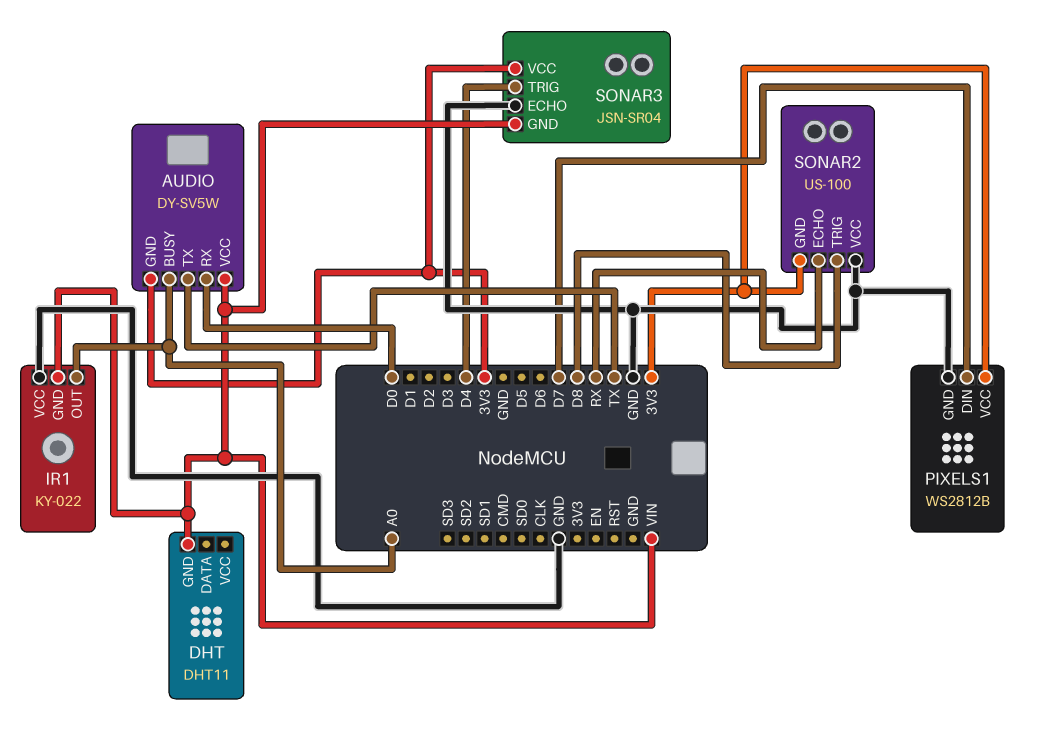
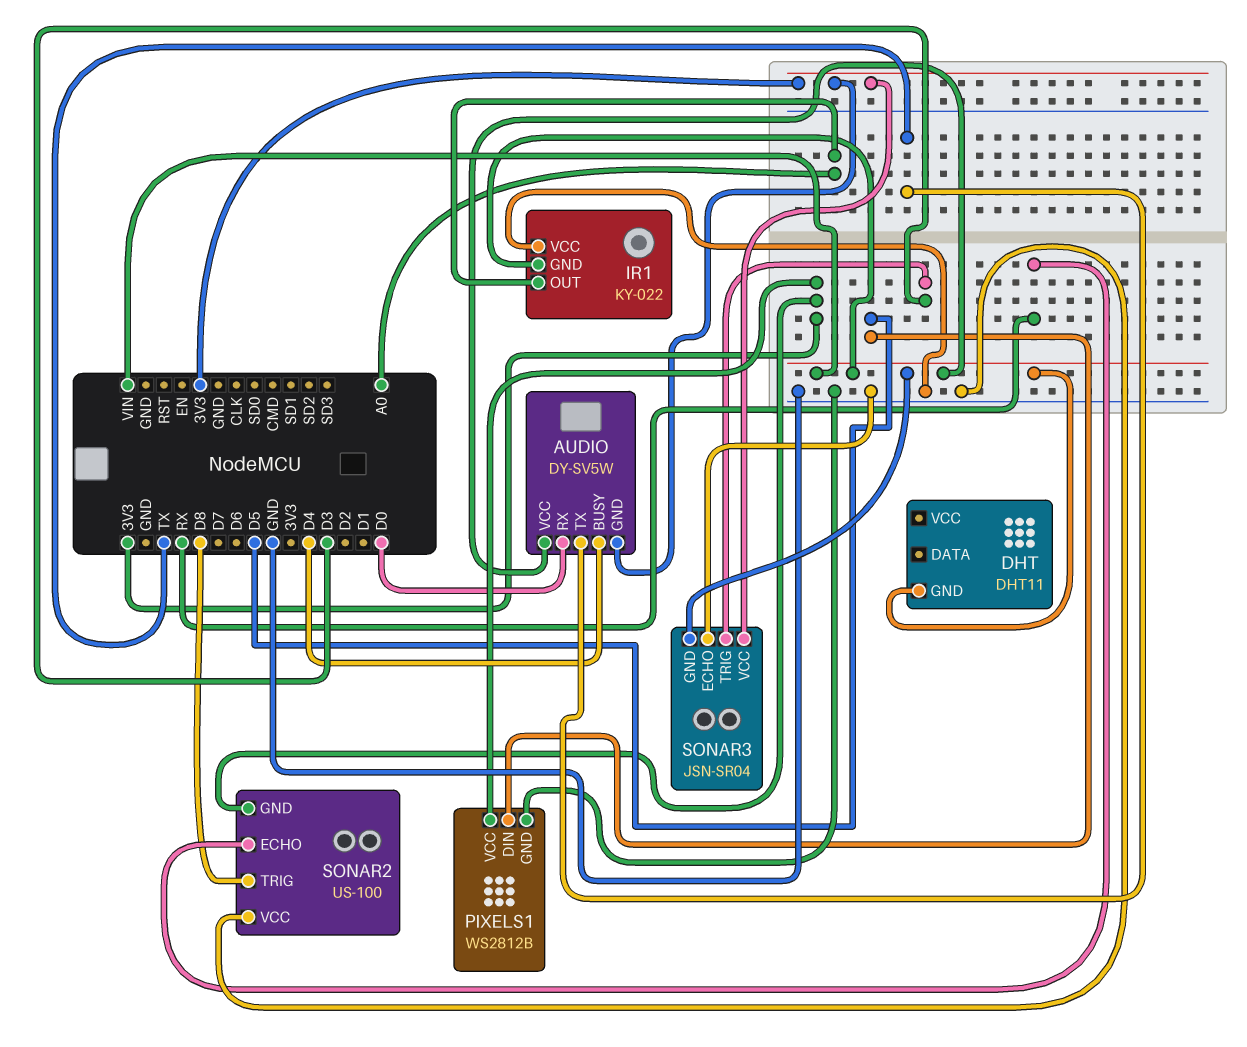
AUDIO pin BUSY: A0 -> D4
PIXELS1 pin DIN: D7 -> D5
SONAR3 pin TRIG: D4 -> D3

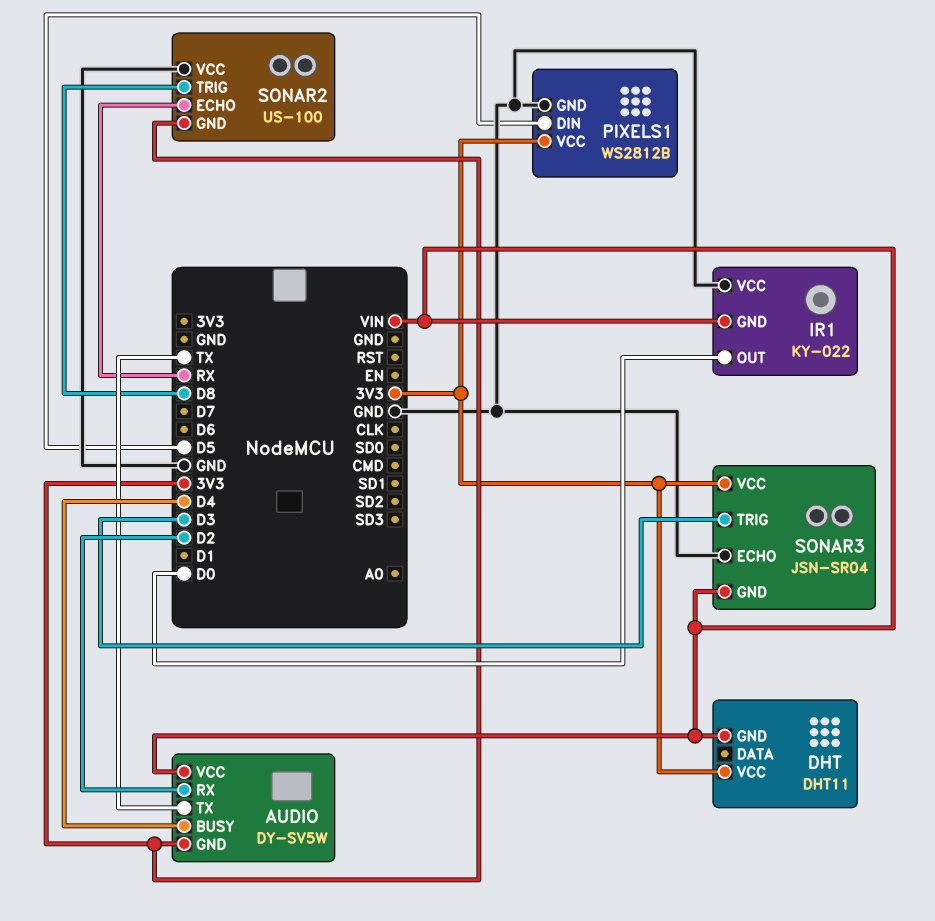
AUDIO pin RX: D0 -> D2
DHT pin VCC: none -> 3V3
IR1 pin OUT: A0 -> D0

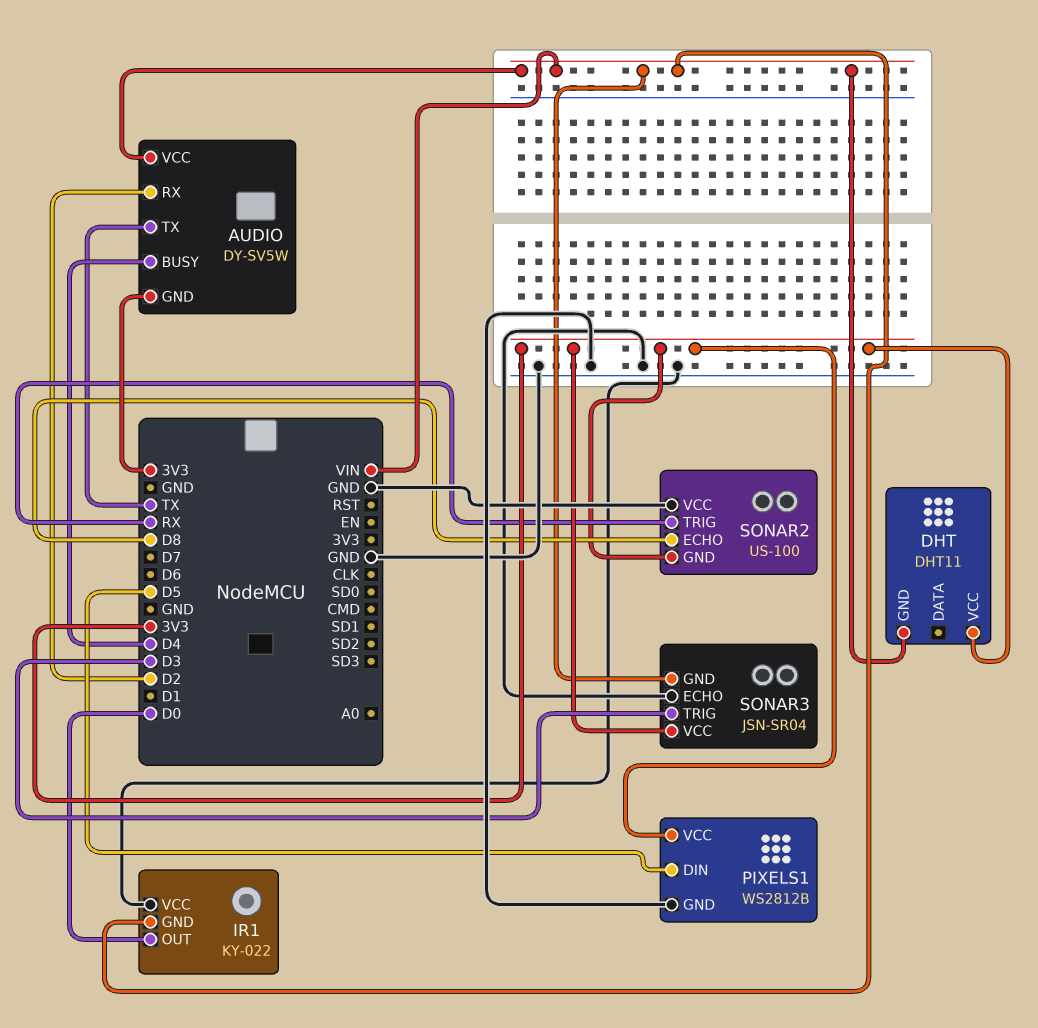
SONAR2 pin ECHO: RX -> D8
SONAR2 pin TRIG: D8 -> RX

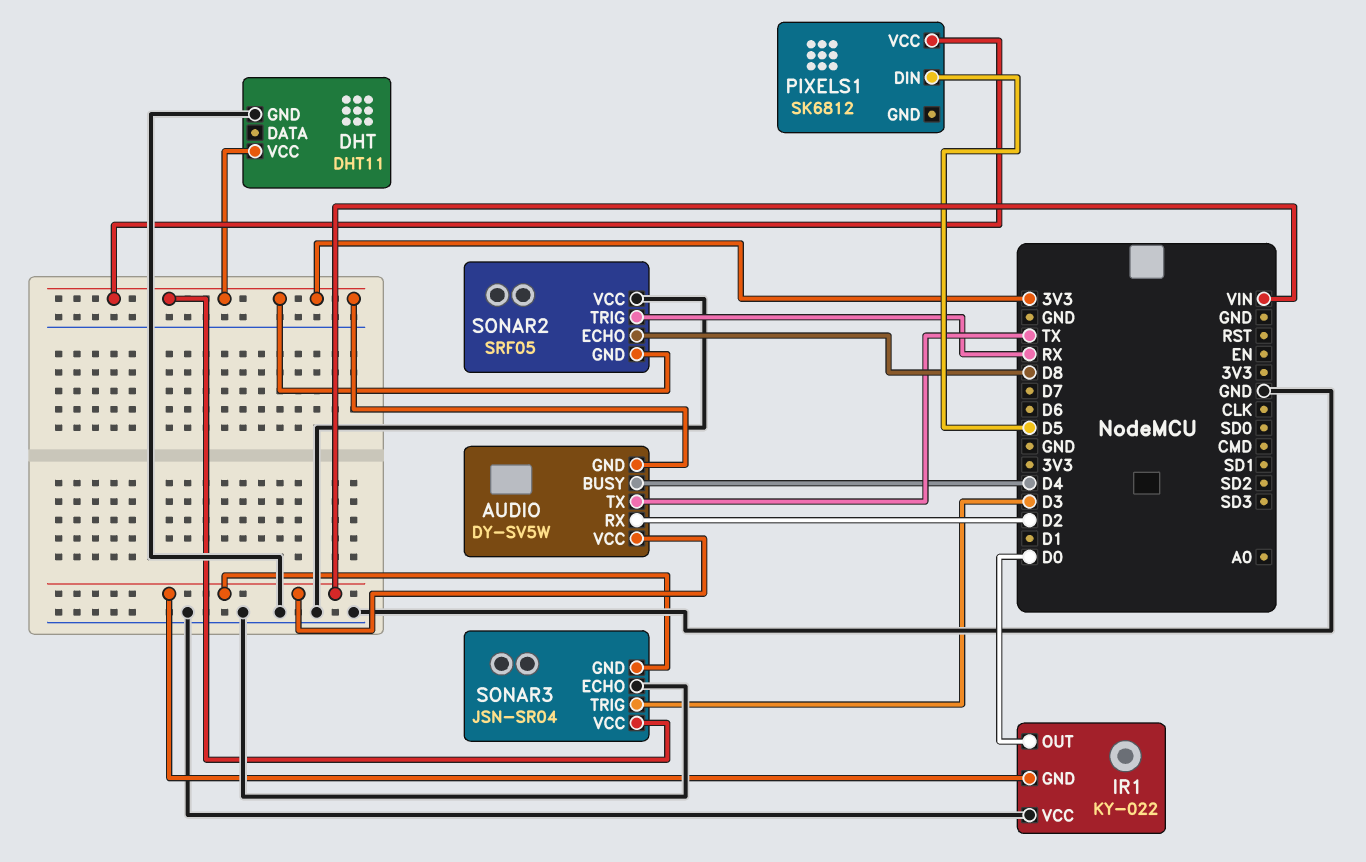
DHT pin GND: VIN -> GND
PIXELS1: WS2812B -> SK6812
PIXELS1 pin GND: GND -> none
SONAR2: US-100 -> SRF05

